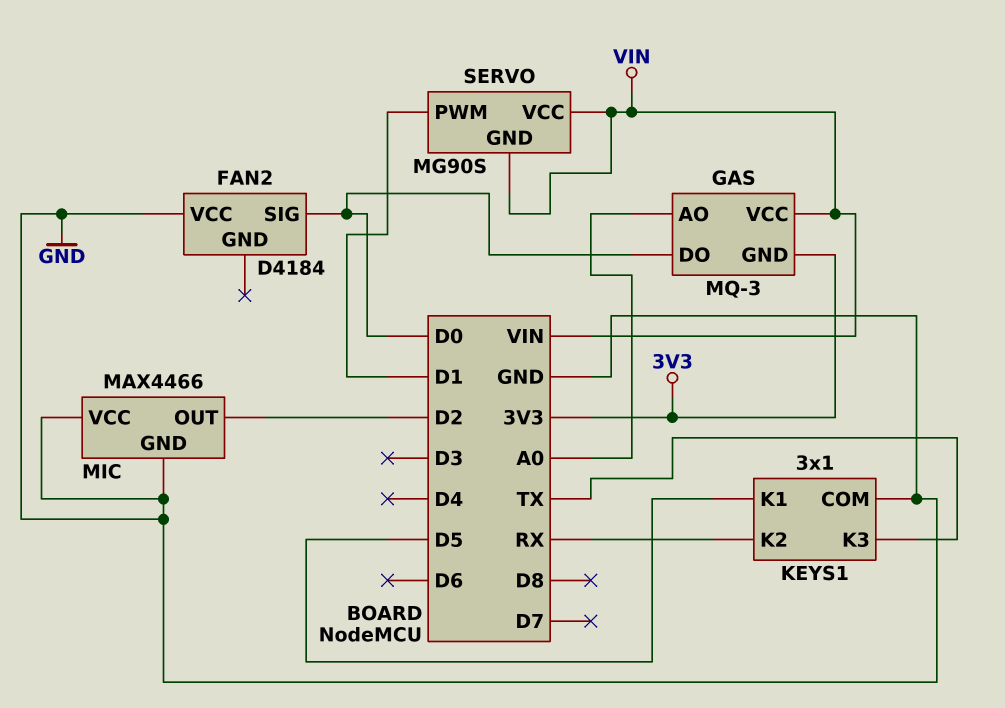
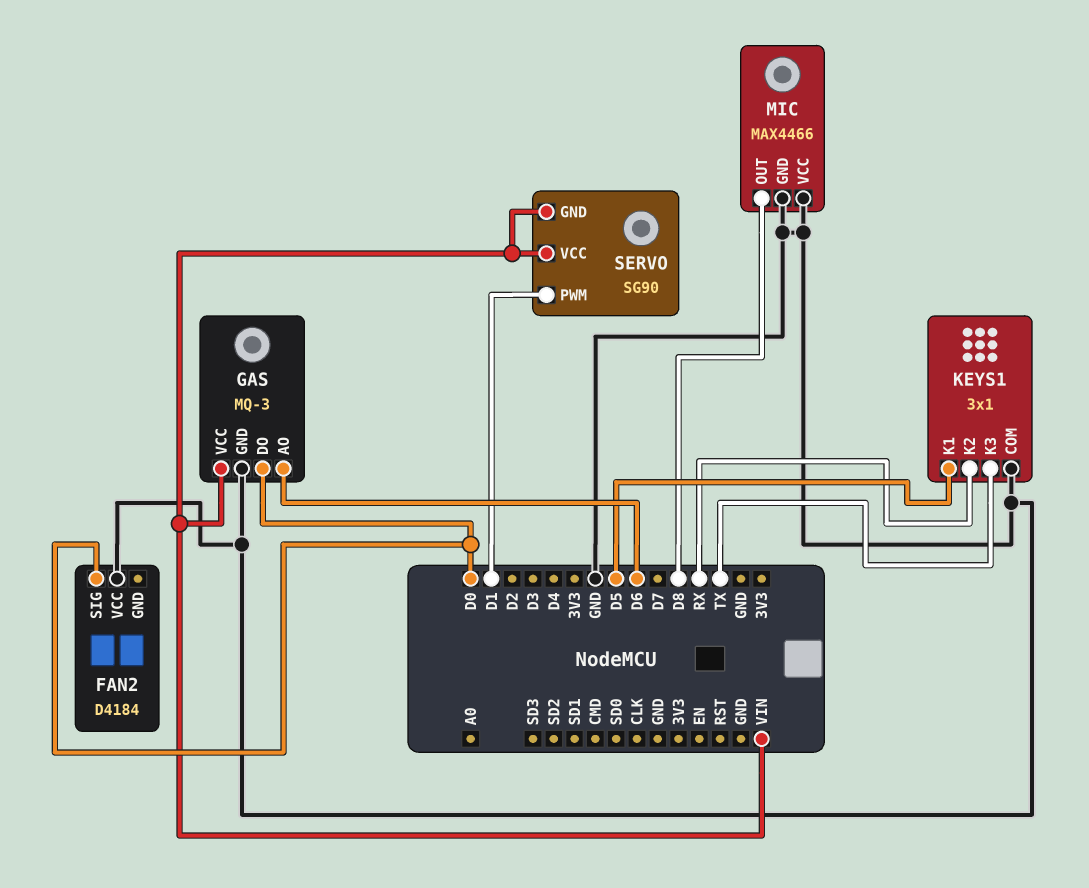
GAS pin AO: A0 -> D6
GAS pin GND: 3V3 -> GND
MIC pin OUT: D2 -> D8
SERVO: MG90S -> SG90

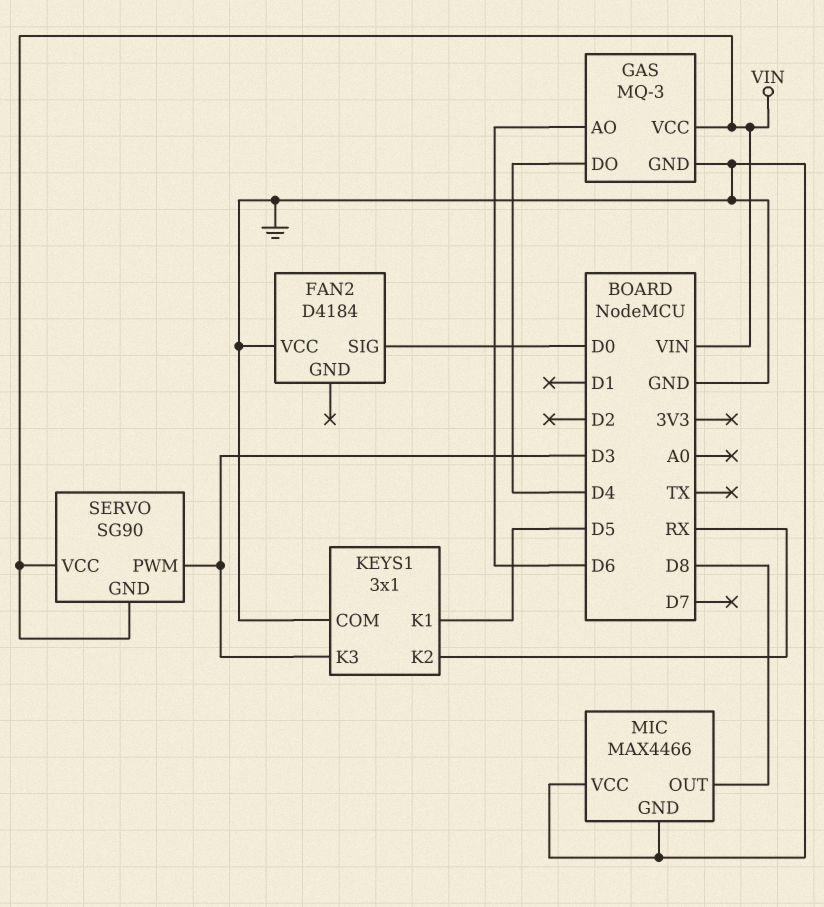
GAS pin DO: D0 -> D4
KEYS1 pin K3: TX -> D3
SERVO pin PWM: D1 -> D3

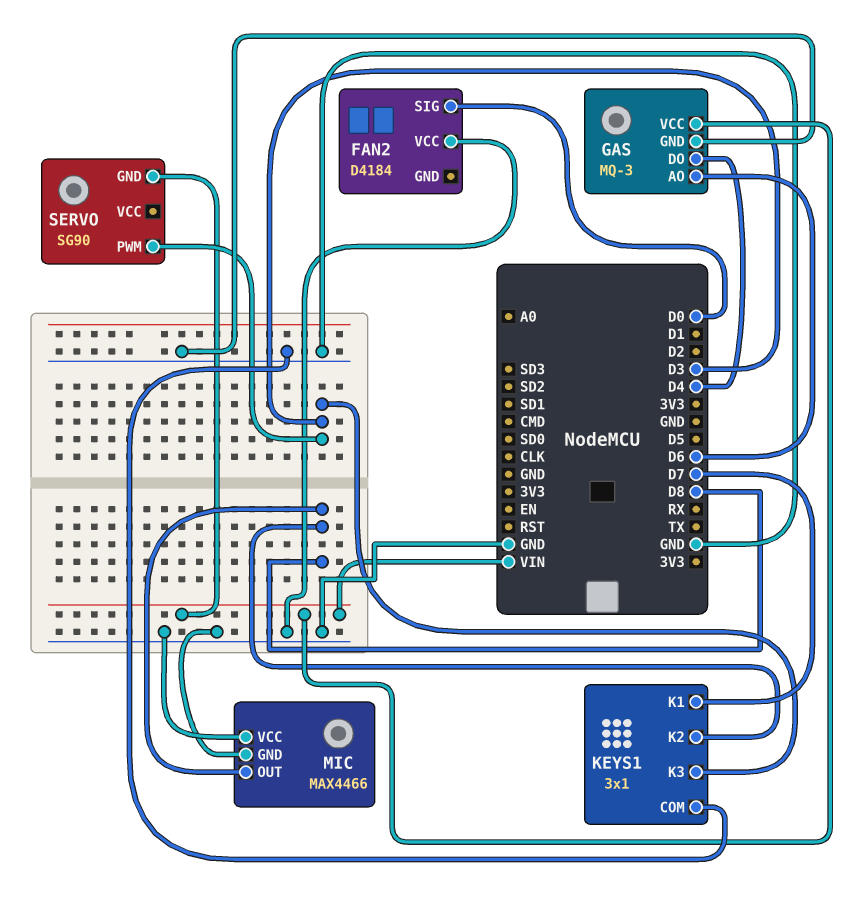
KEYS1 pin K1: D5 -> D7
KEYS1 pin K2: RX -> D8
SERVO pin VCC: VIN -> none

